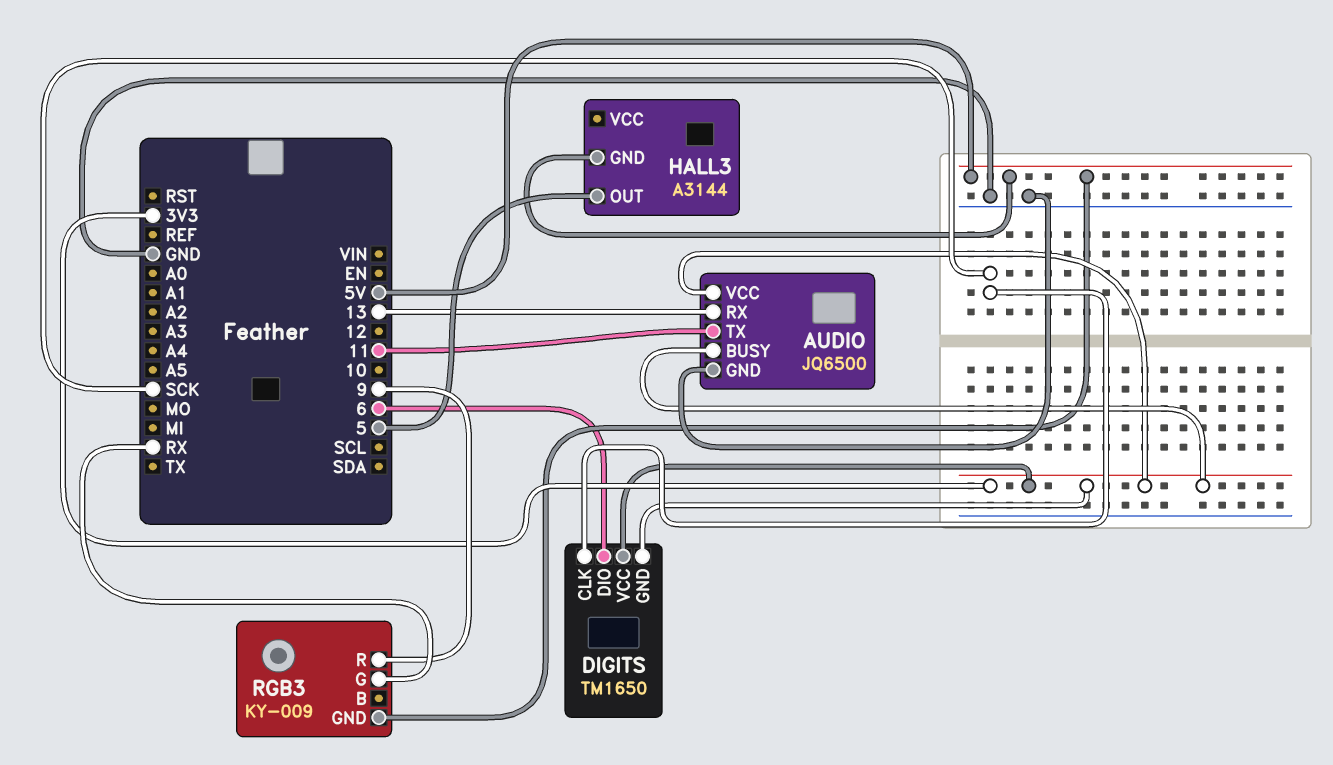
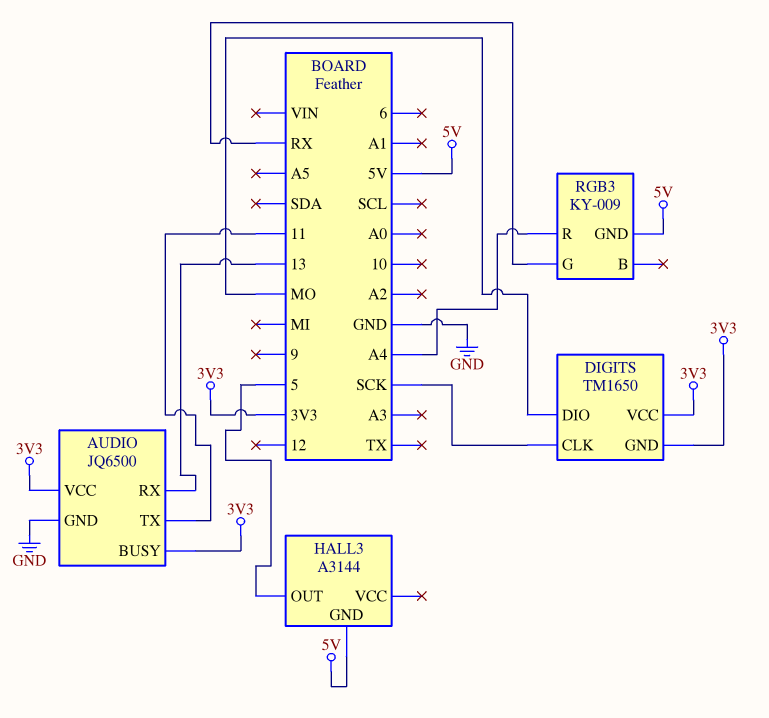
DIGITS pin DIO: 6 -> MO
RGB3 pin R: 9 -> A4

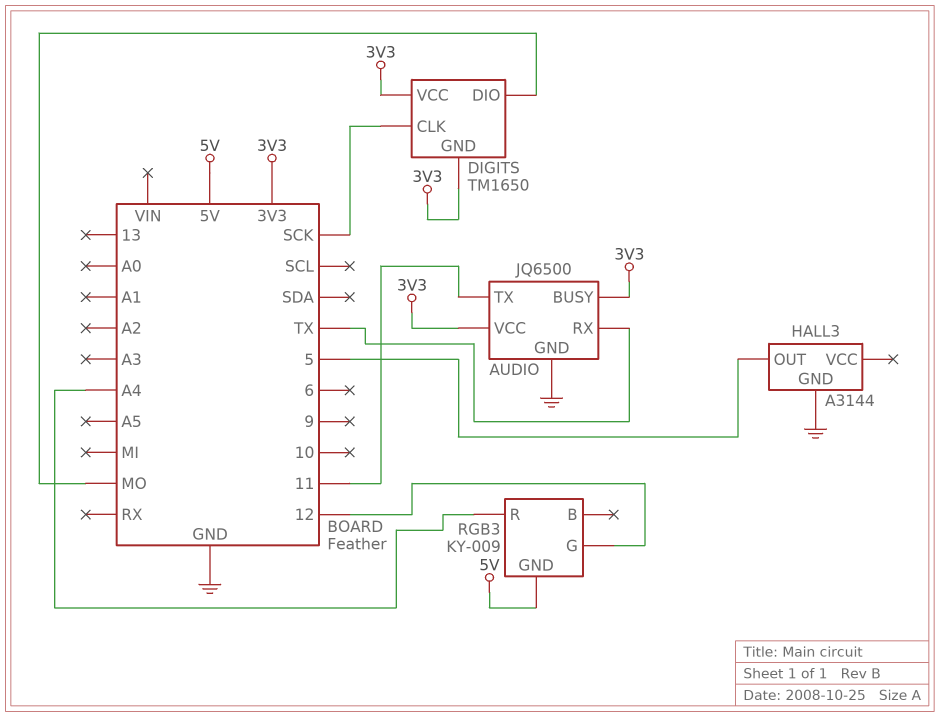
AUDIO pin RX: 13 -> TX
HALL3 pin GND: 5V -> GND
RGB3 pin G: RX -> 12

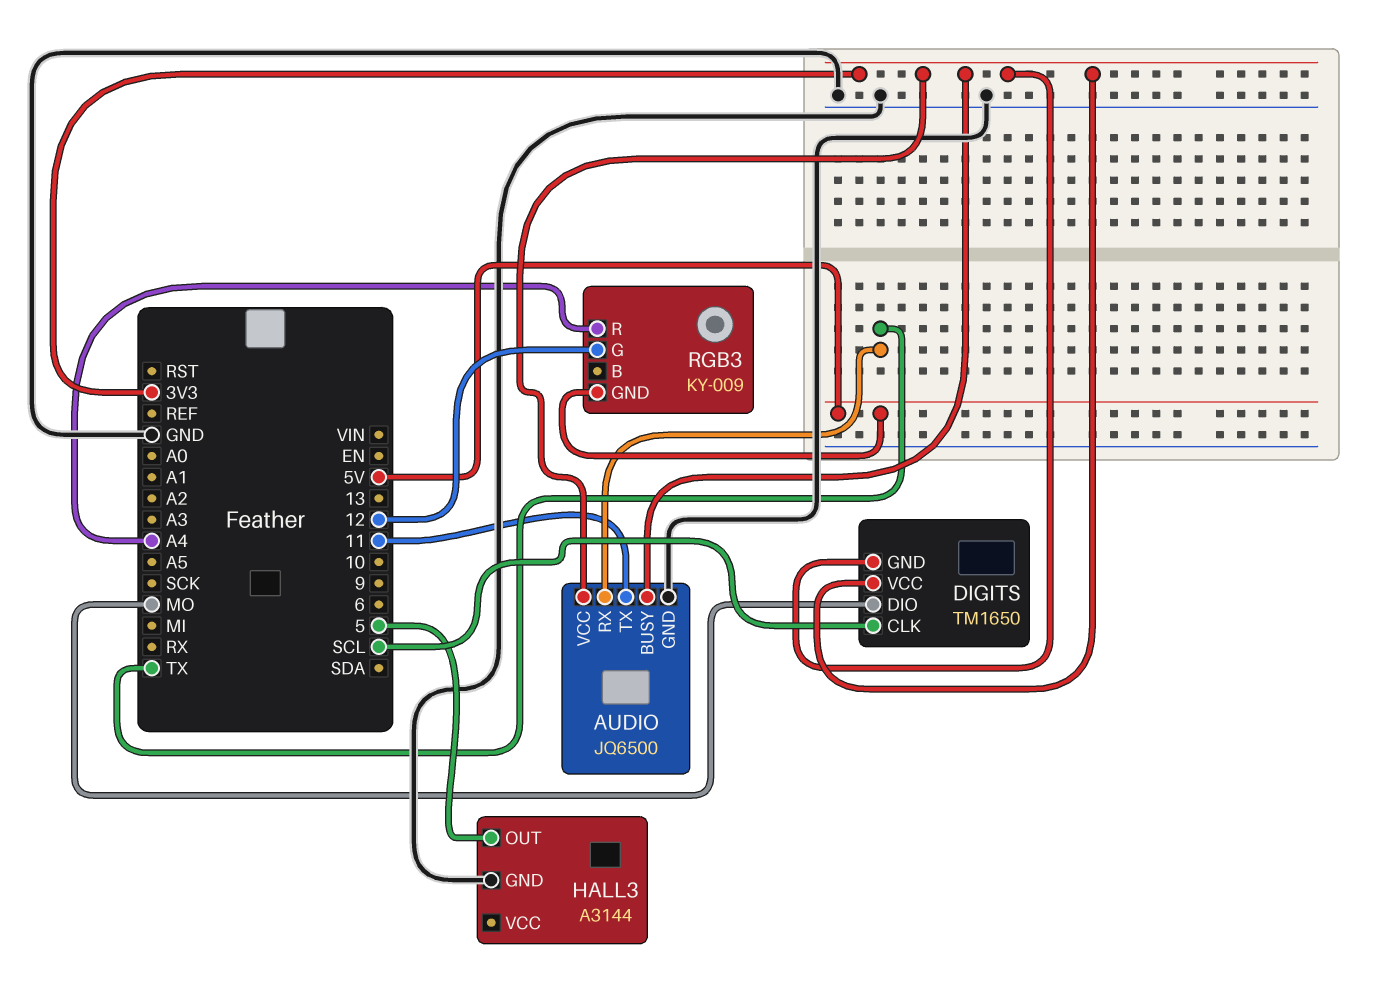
DIGITS pin CLK: SCK -> SCL

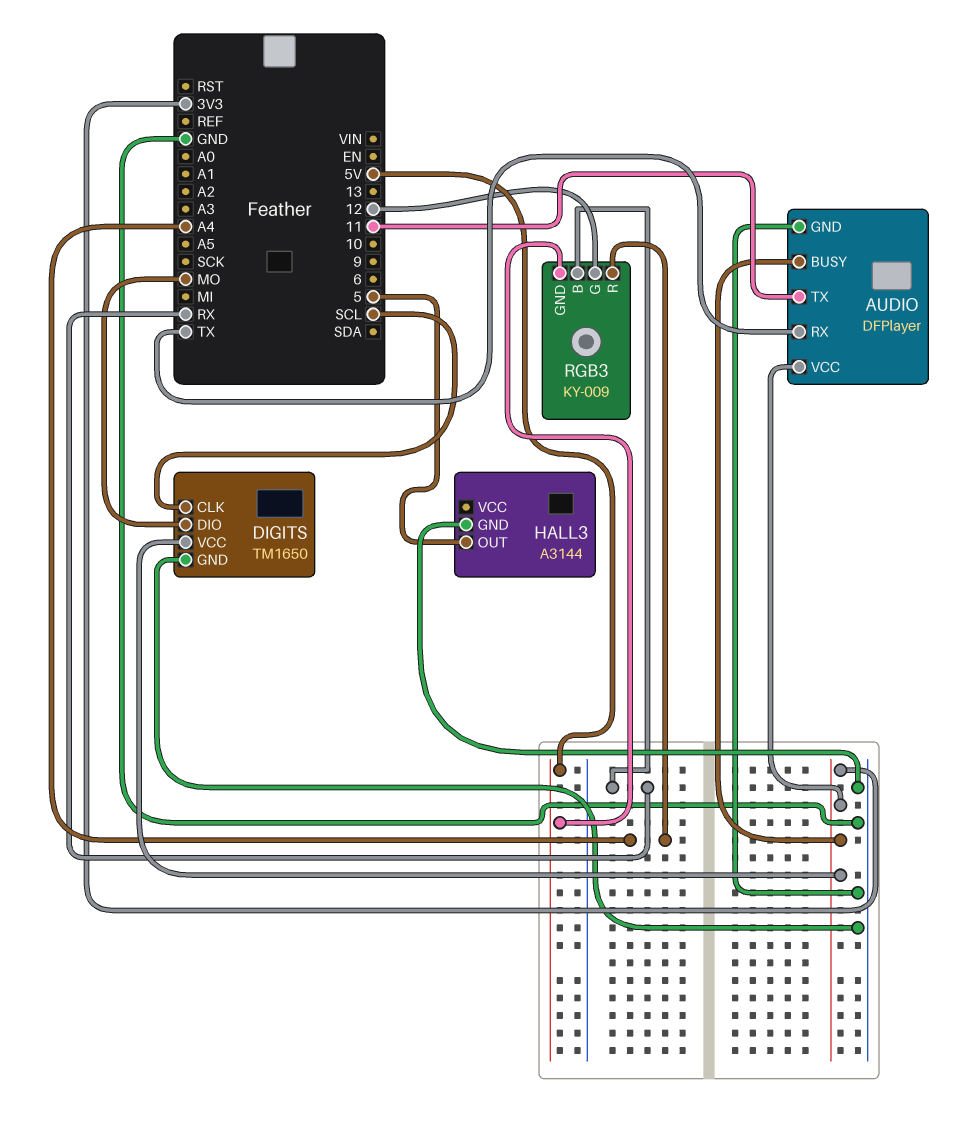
AUDIO: JQ6500 -> DFPlayer
DIGITS pin GND: 3V3 -> GND
RGB3 pin B: none -> RX

